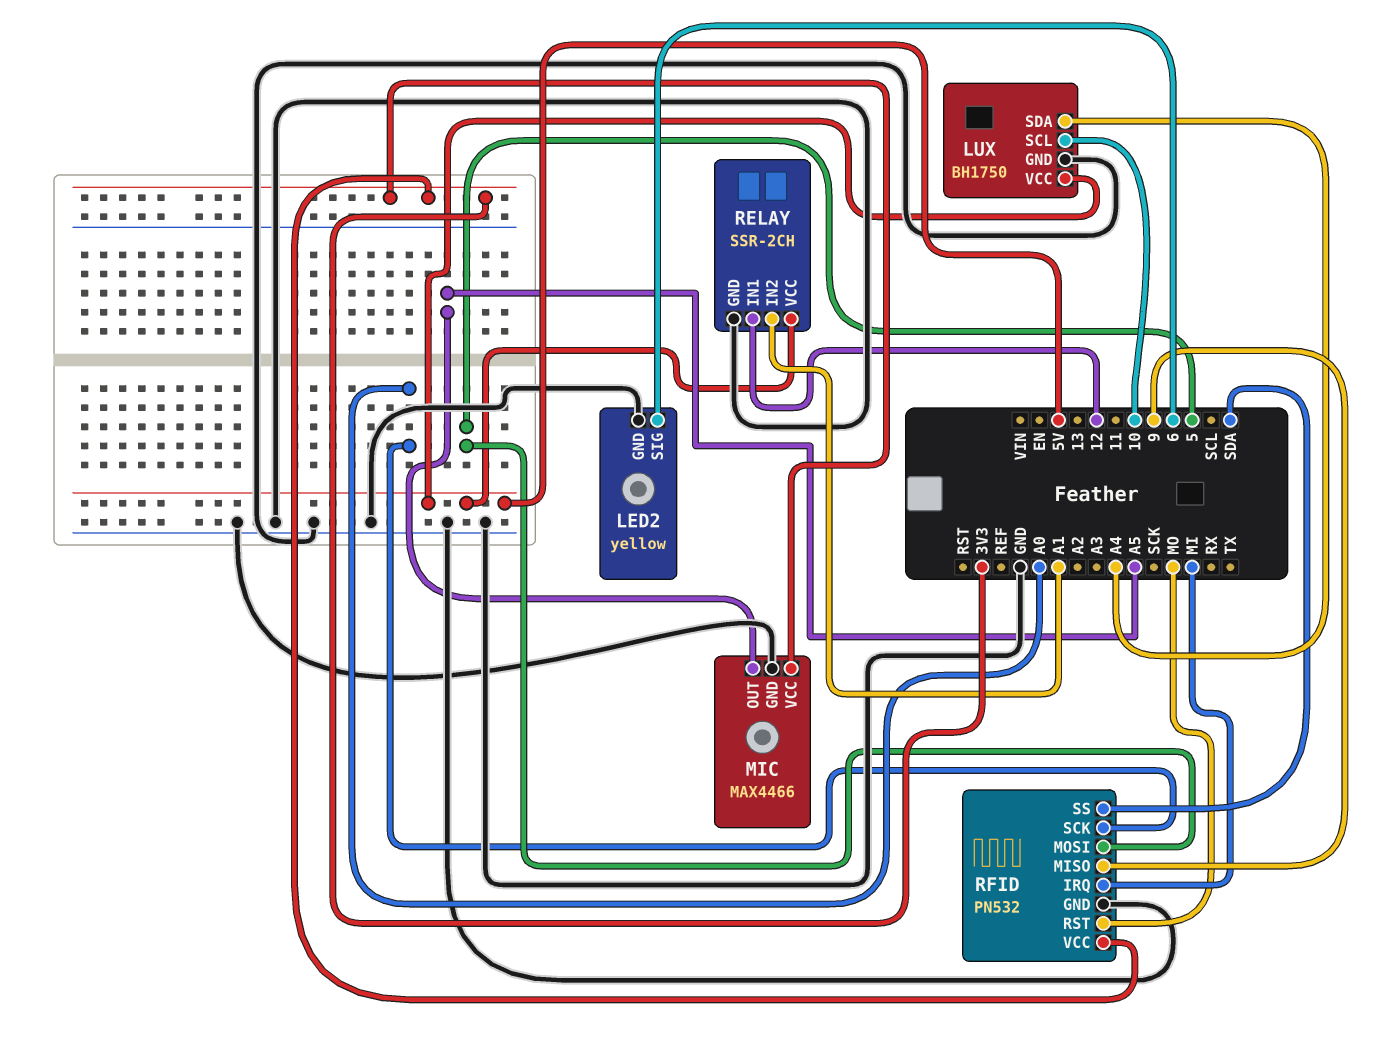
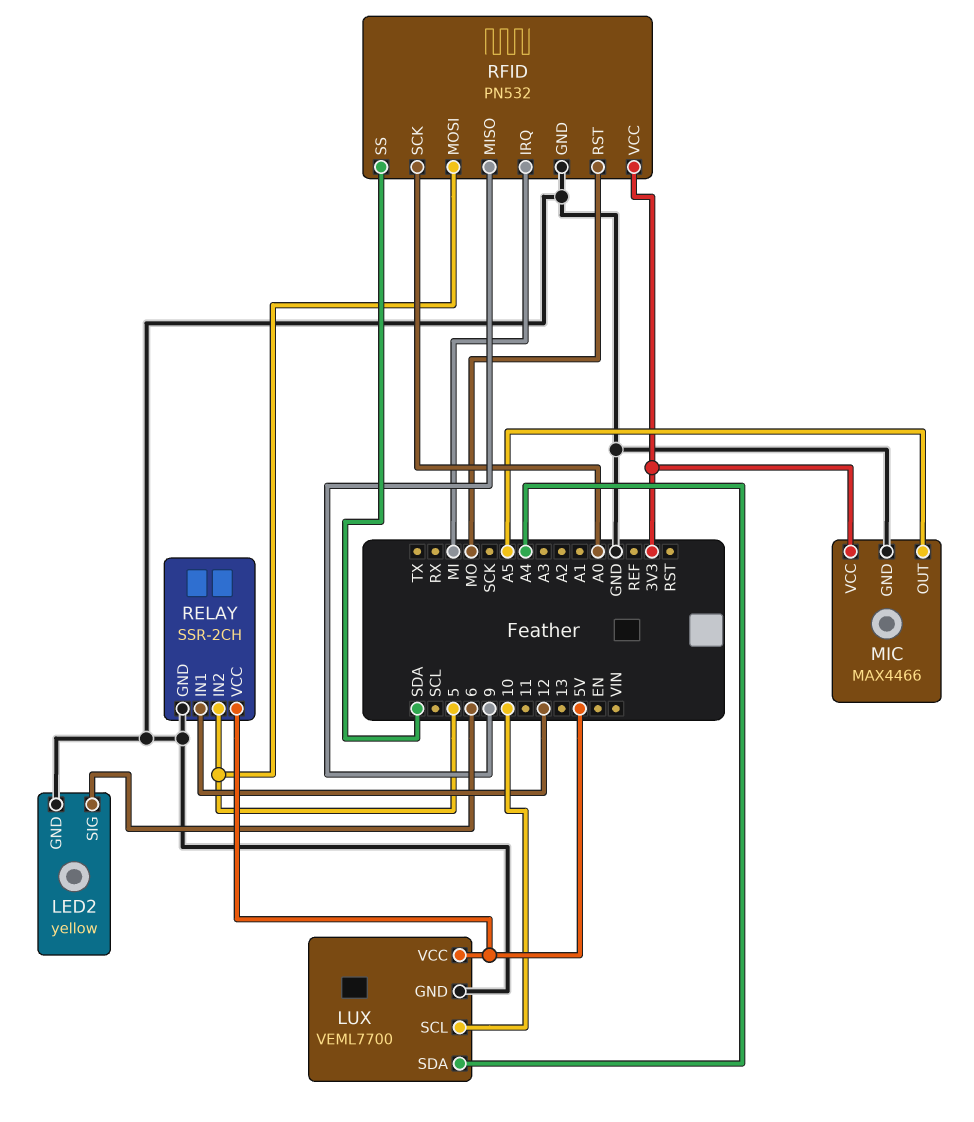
LUX: BH1750 -> VEML7700
RELAY pin IN2: A1 -> 5

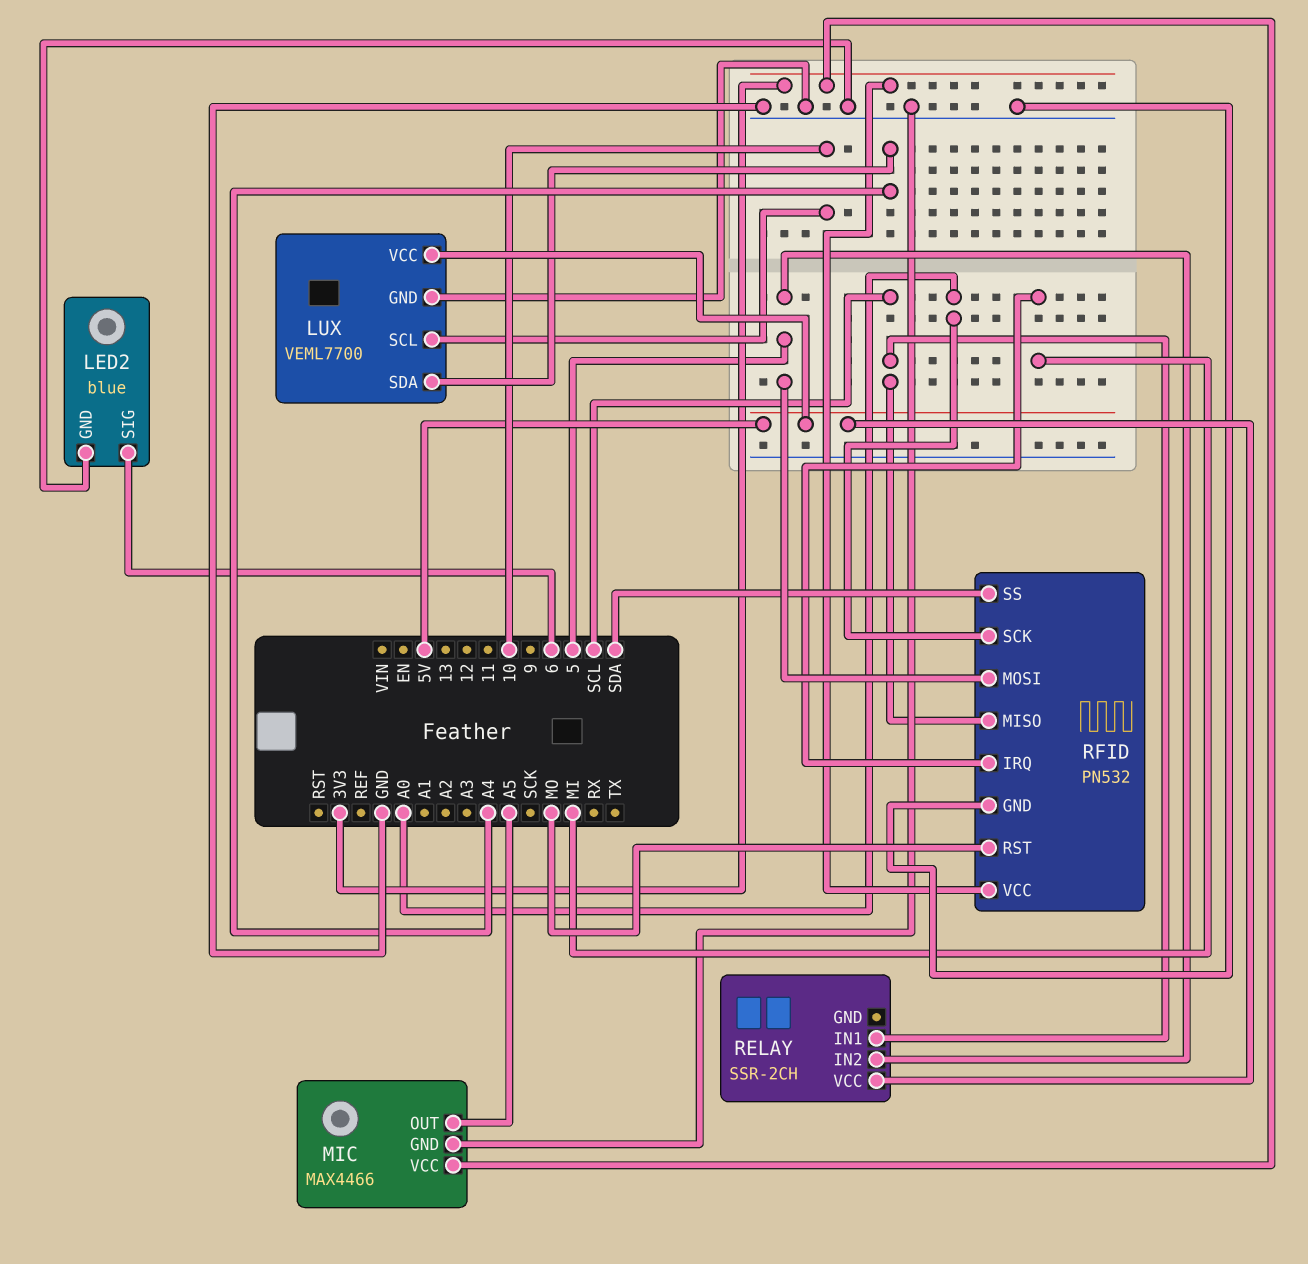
LED2: yellow -> blue
RELAY pin GND: GND -> none
RELAY pin IN1: 12 -> SCL
RFID pin MISO: 9 -> SCL

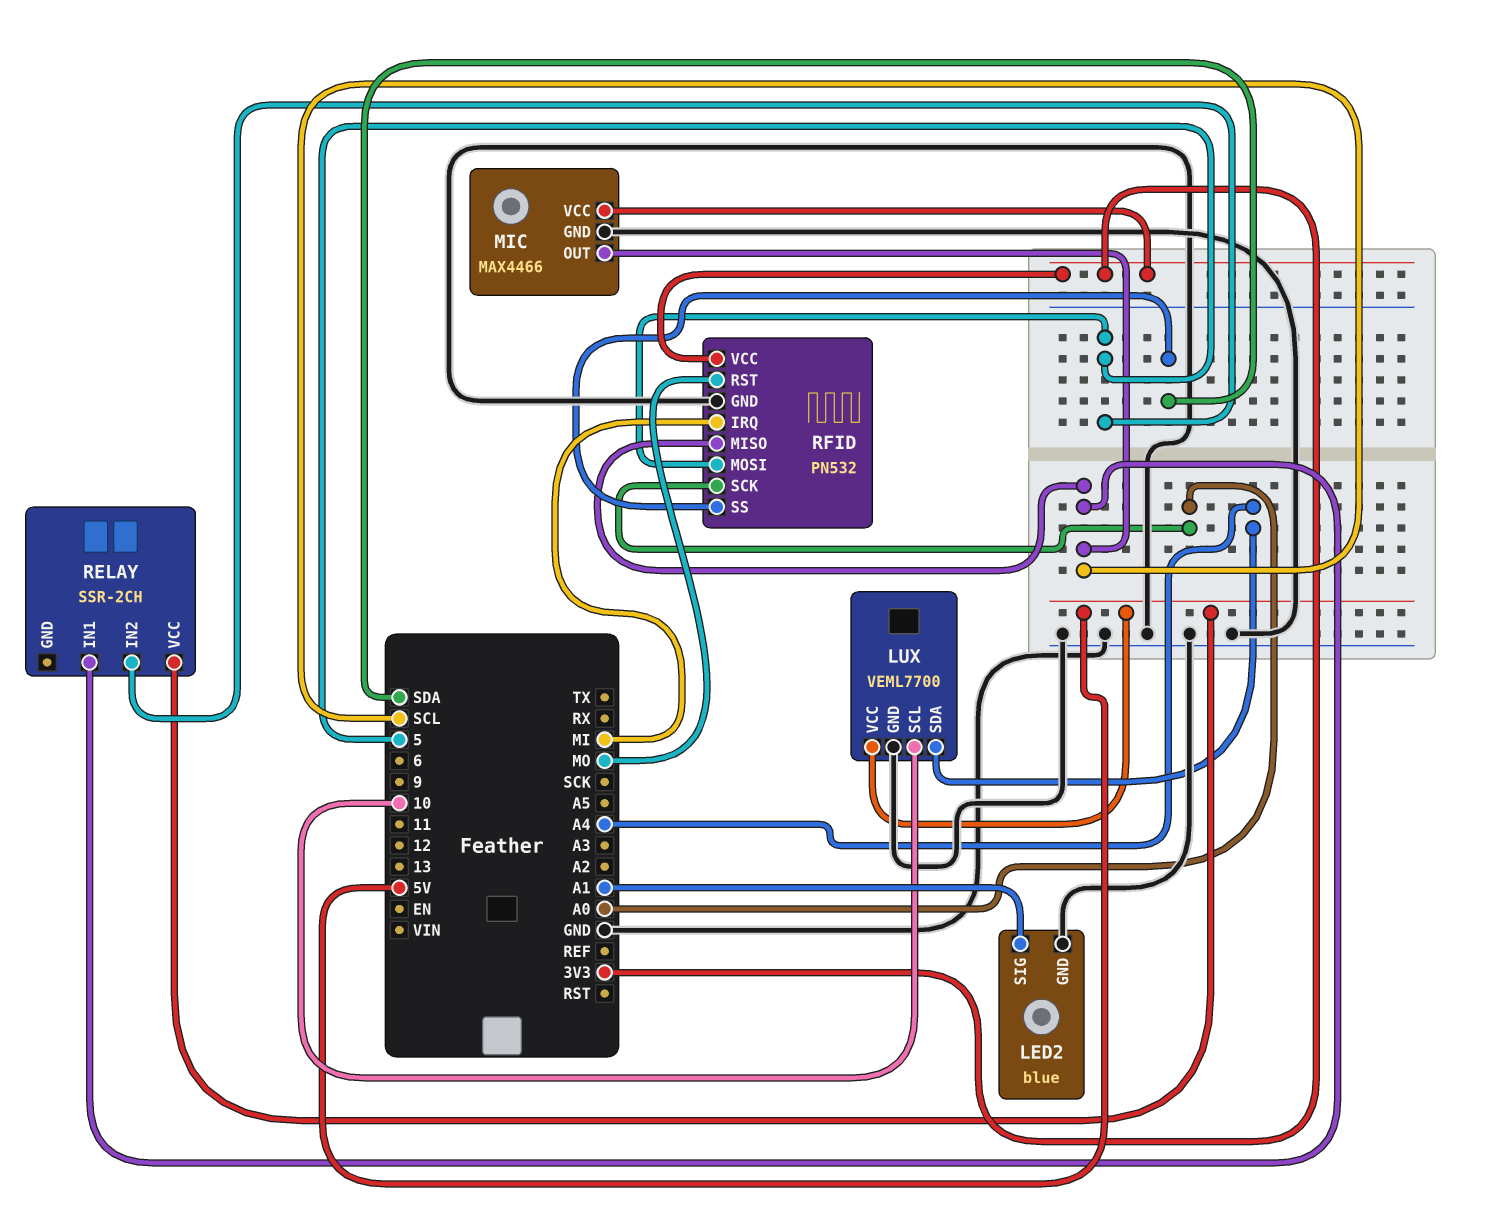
LED2 pin SIG: 6 -> A1
MIC pin OUT: A5 -> SCL

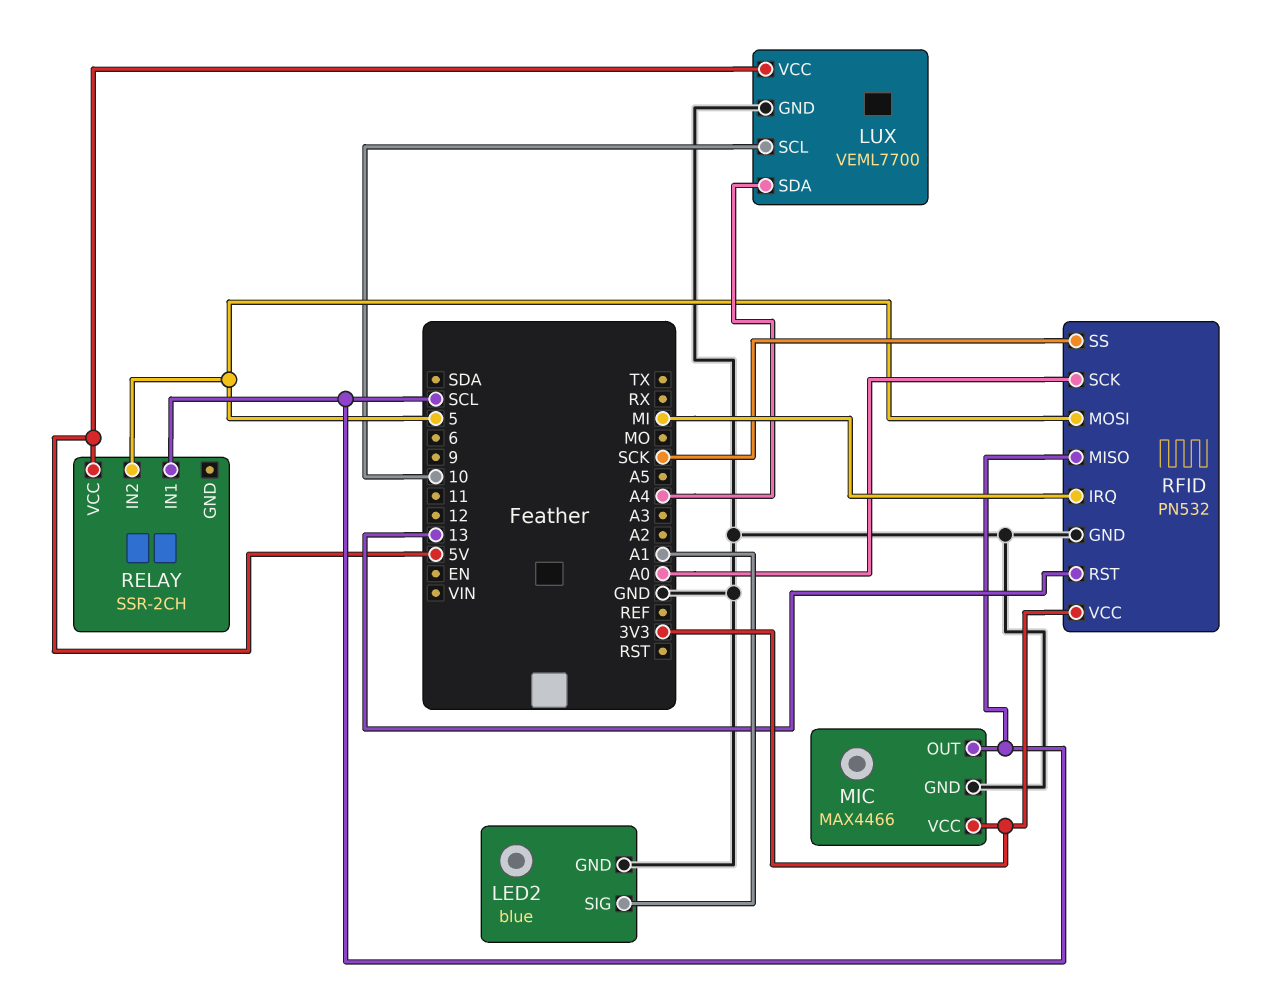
RFID pin RST: MO -> 13
RFID pin SS: SDA -> SCK

